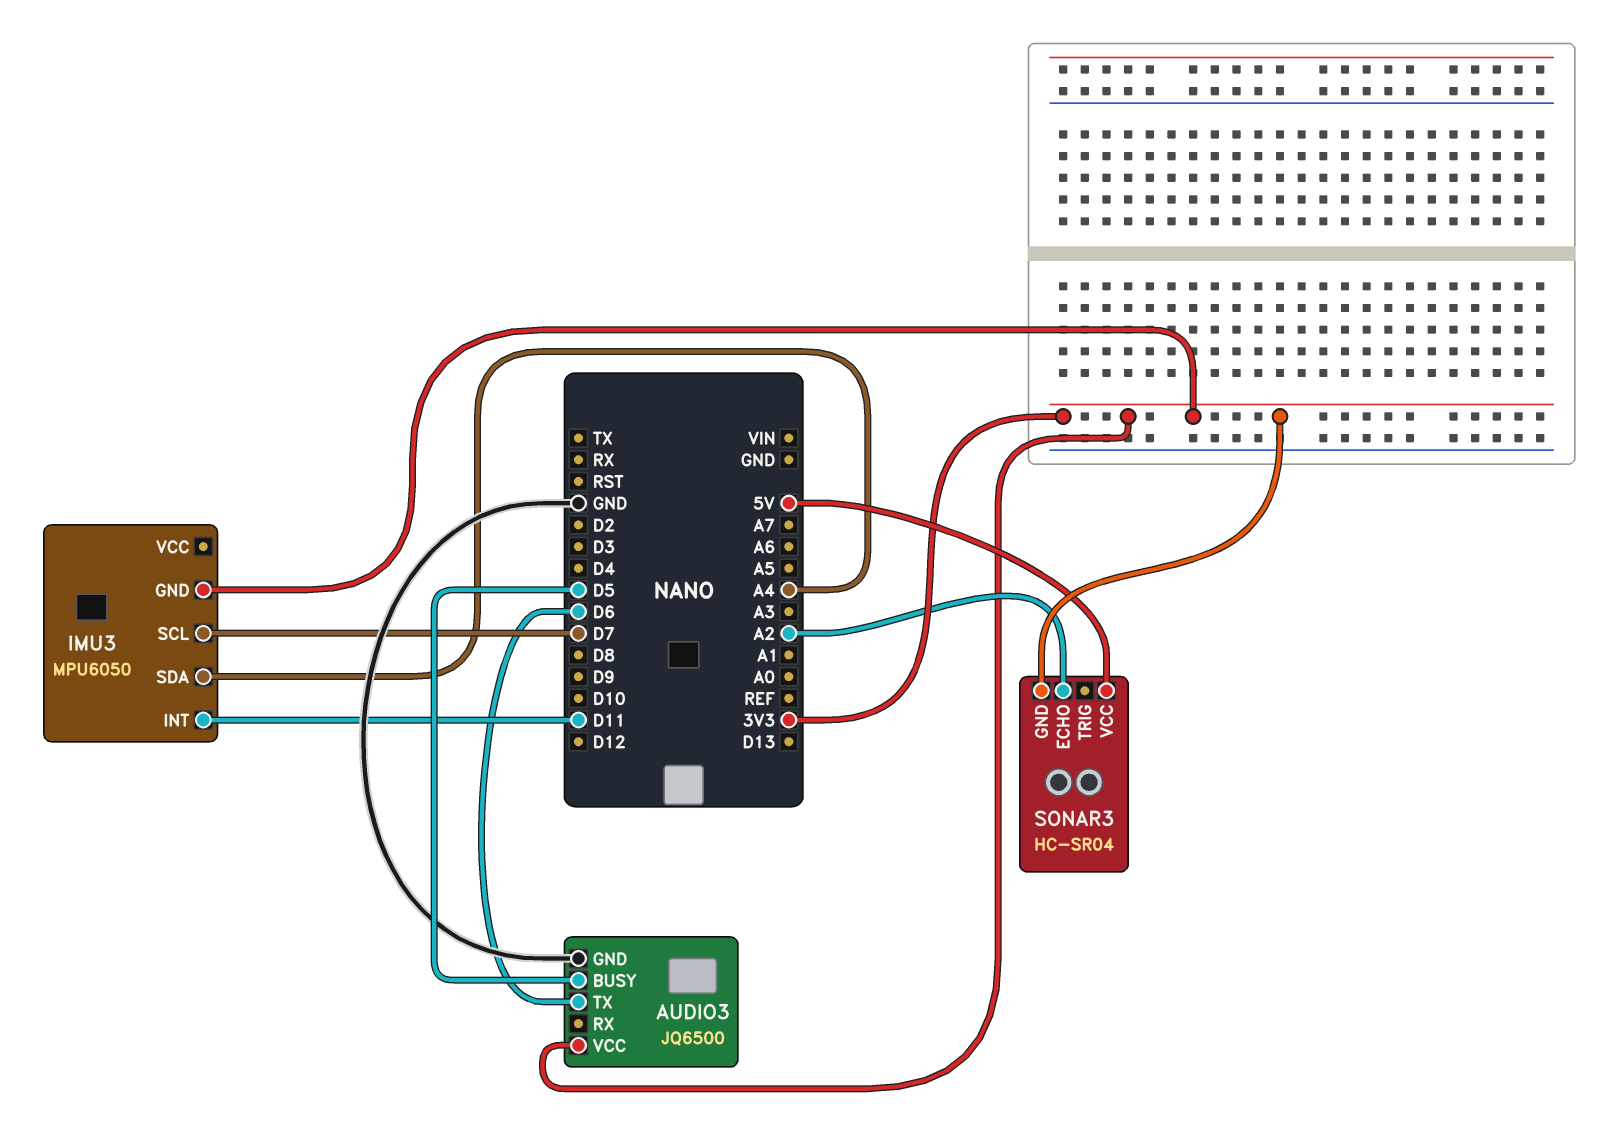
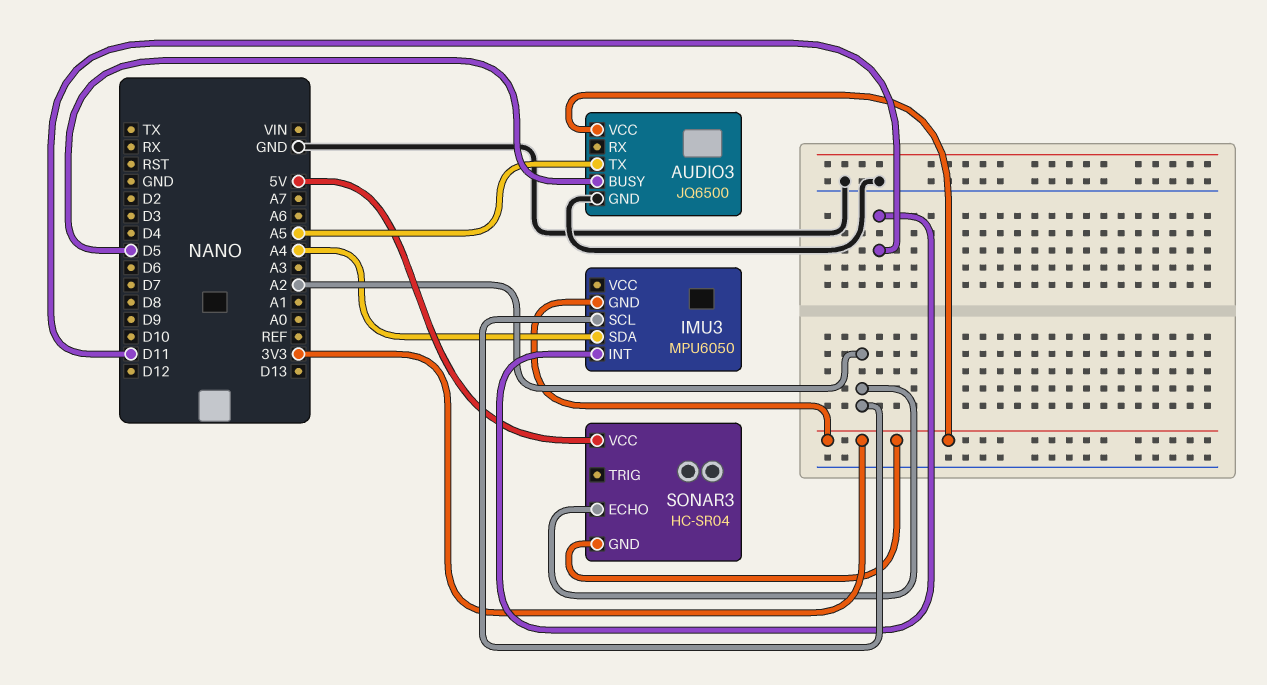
AUDIO3 pin TX: D6 -> A5
IMU3 pin SCL: D7 -> A2

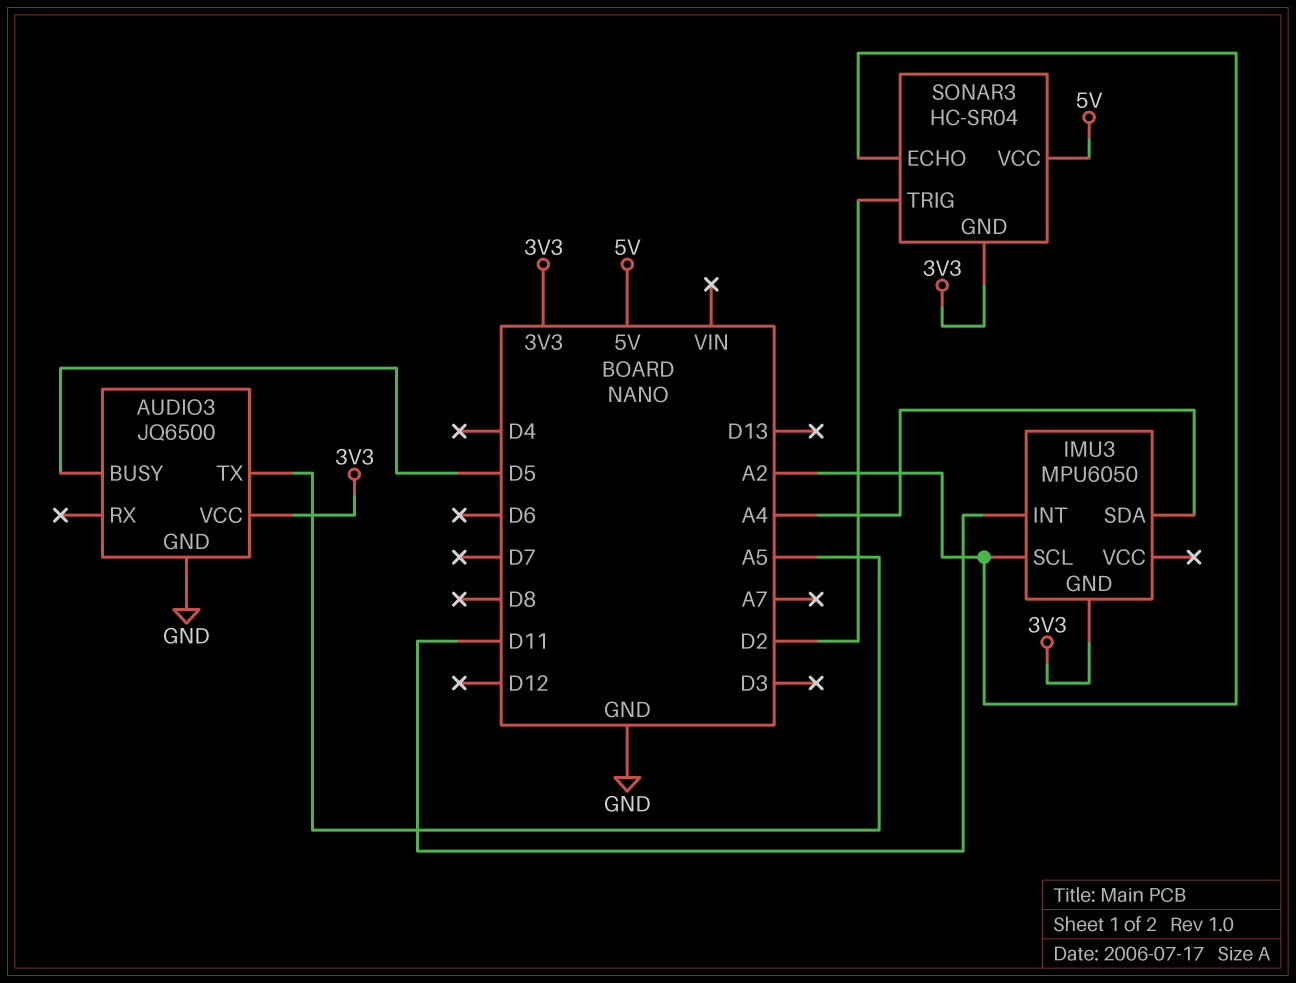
SONAR3 pin TRIG: none -> D2

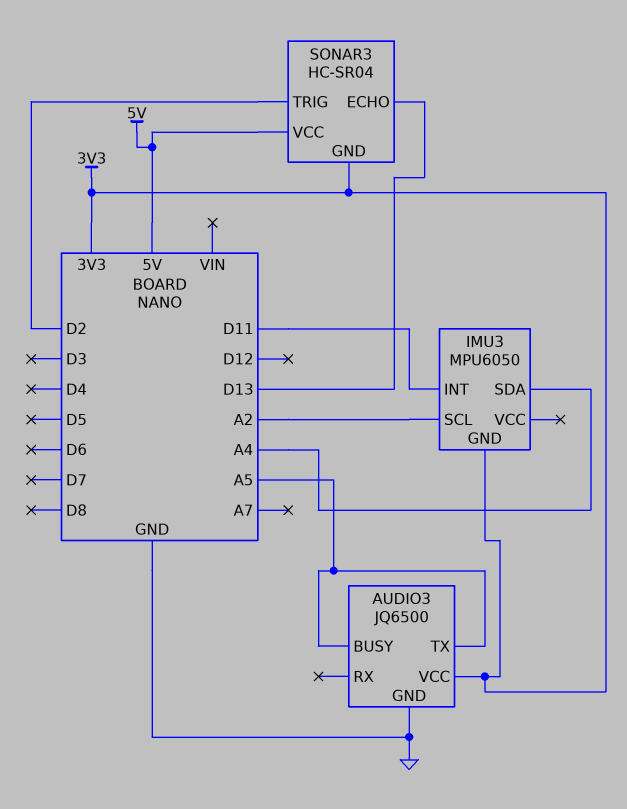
AUDIO3 pin BUSY: D5 -> A5
SONAR3 pin ECHO: A2 -> D13

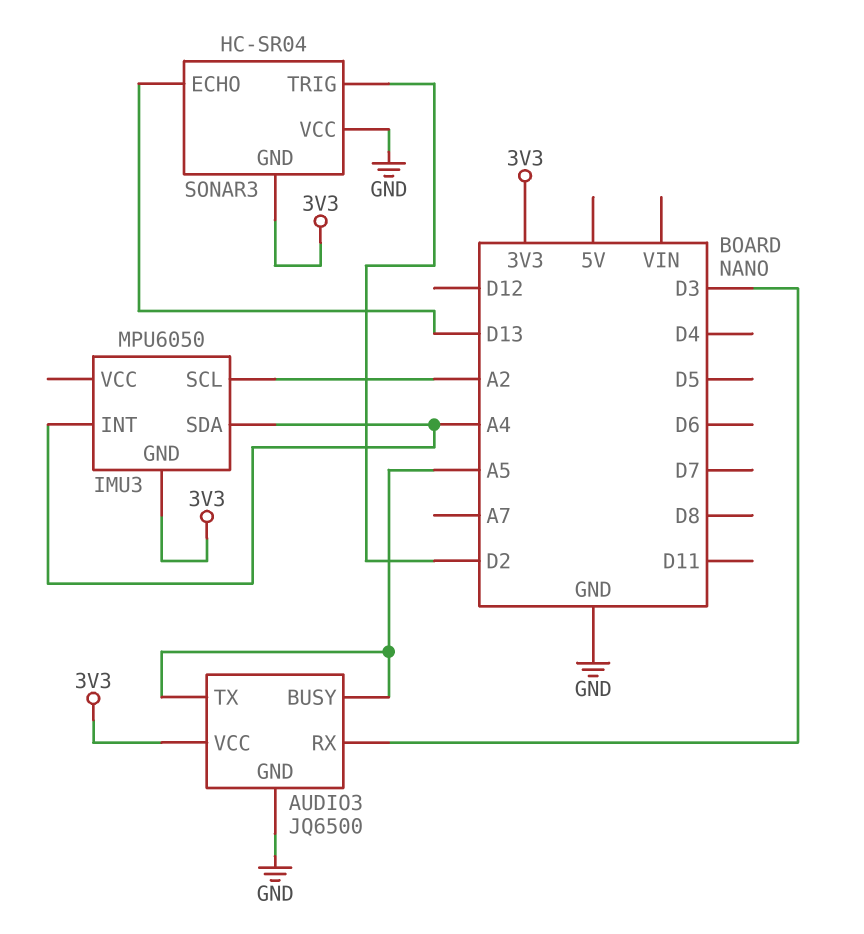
AUDIO3 pin RX: none -> D3
IMU3 pin INT: D11 -> A4
SONAR3 pin VCC: 5V -> GND

